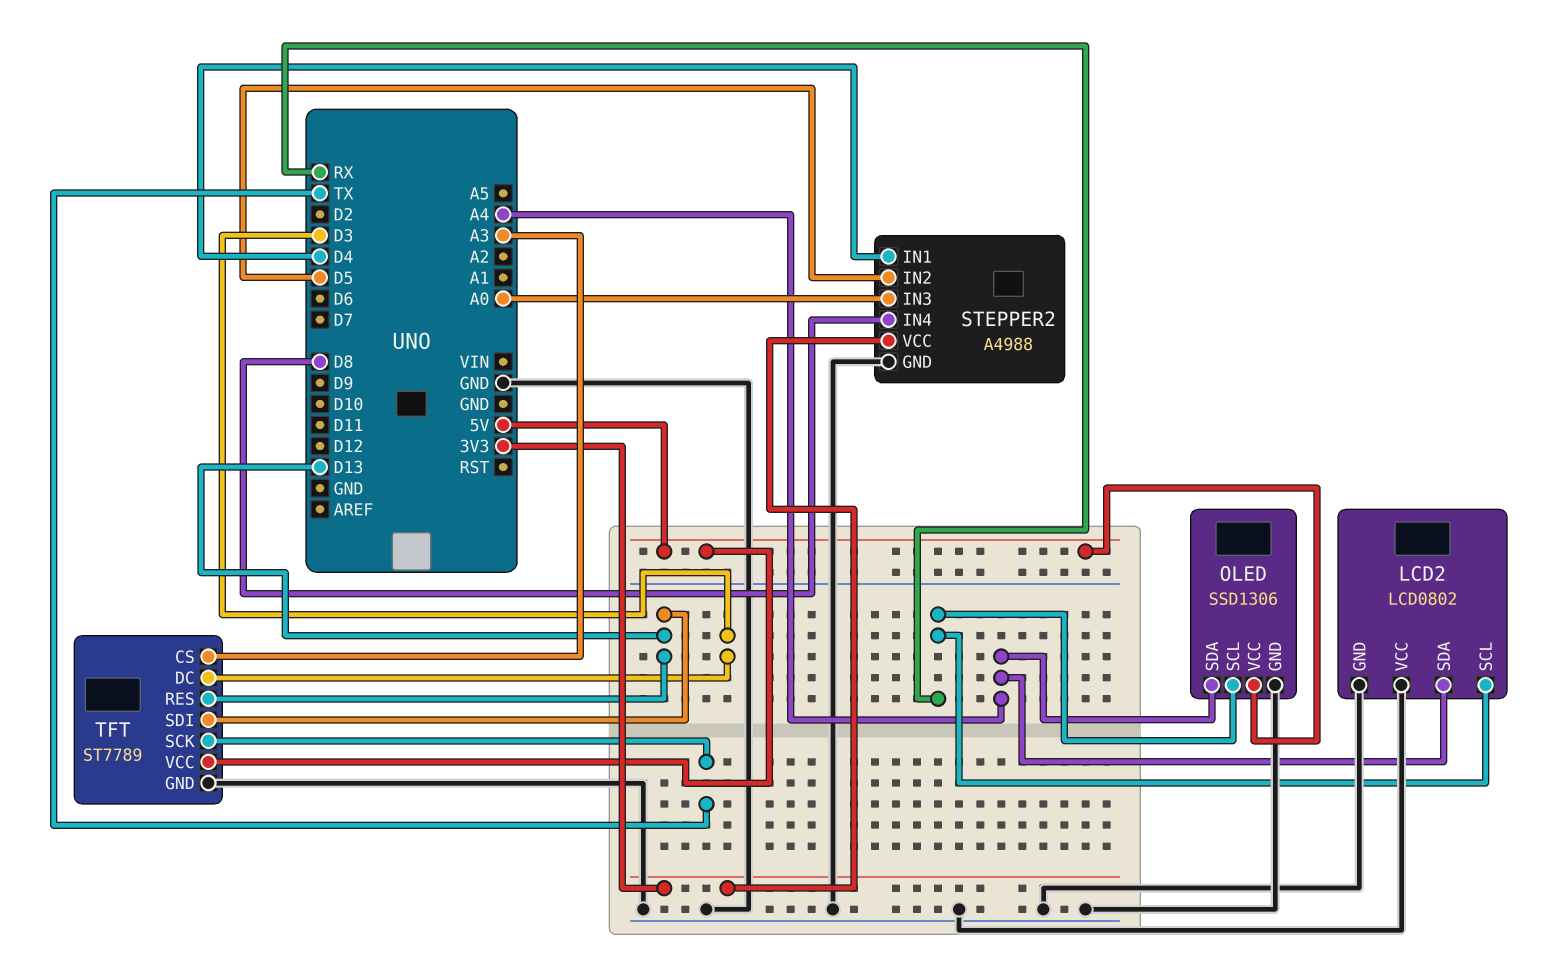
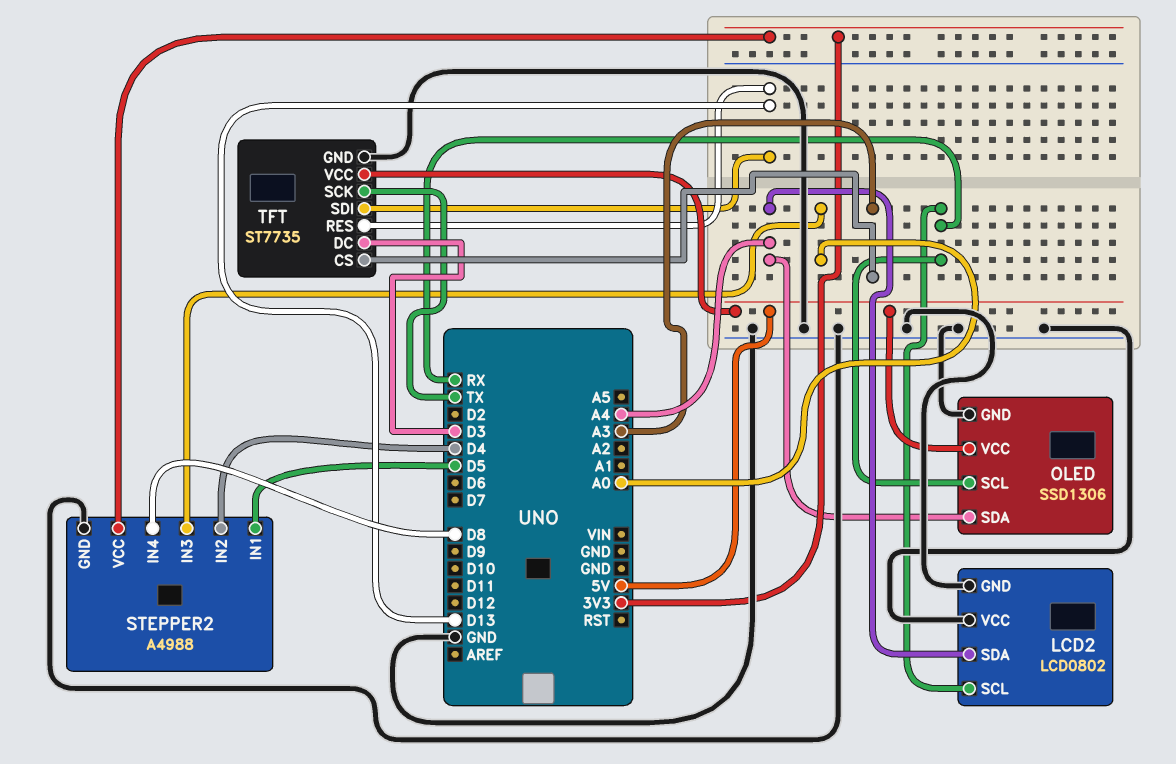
STEPPER2 pin IN1: D4 -> D5
STEPPER2 pin IN2: D5 -> D4
TFT: ST7789 -> ST7735

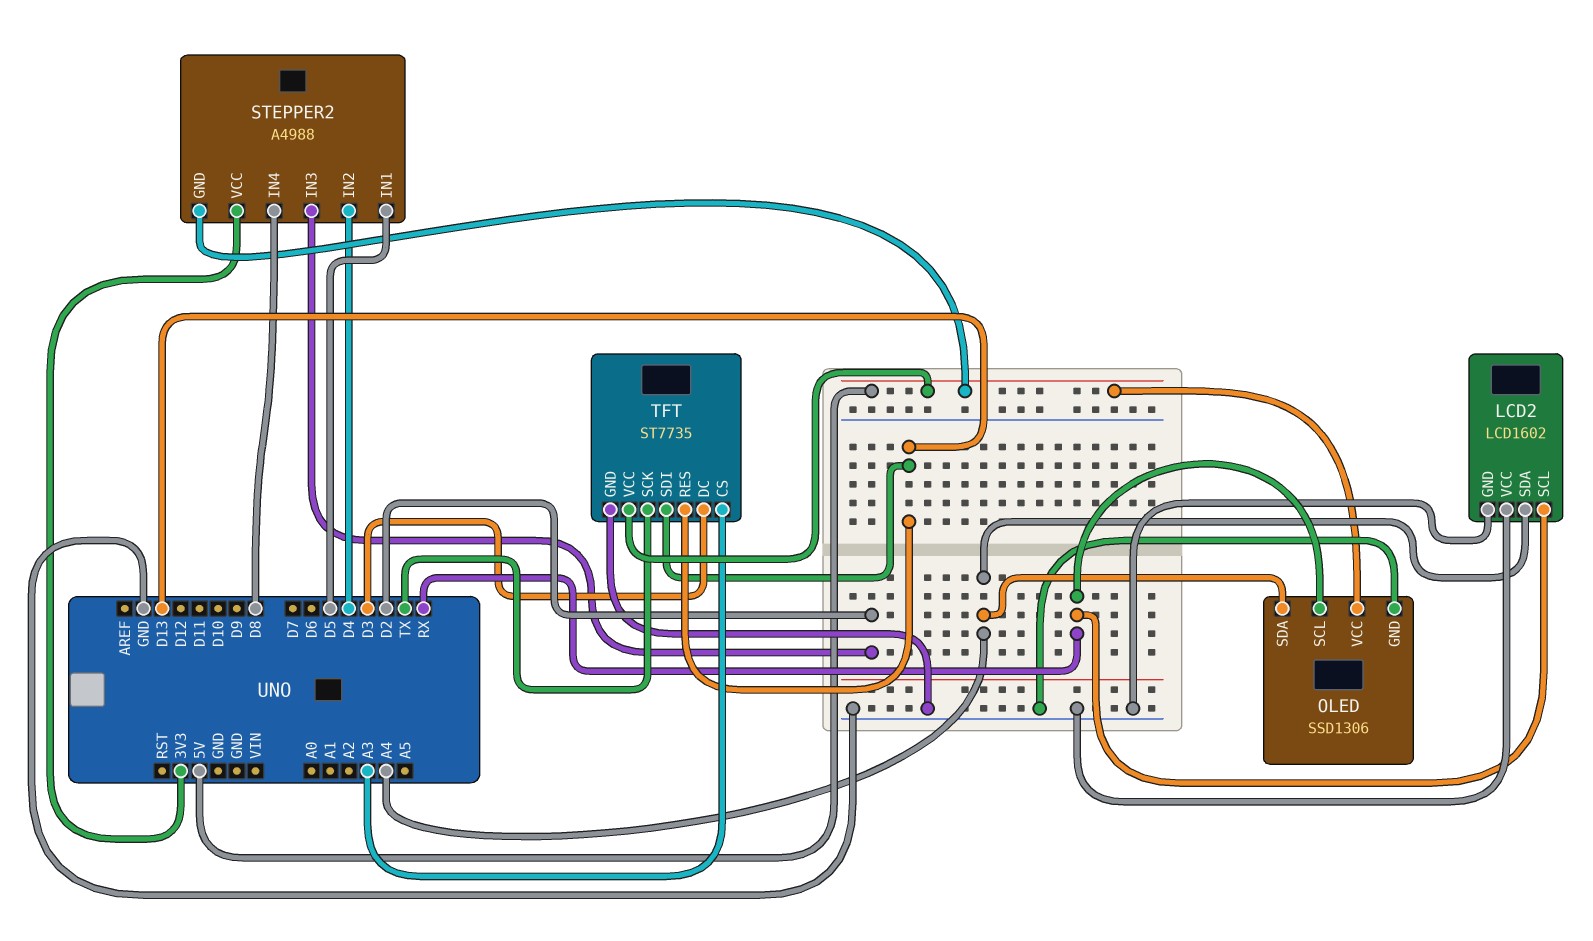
LCD2: LCD0802 -> LCD1602
STEPPER2 pin GND: GND -> 5V
STEPPER2 pin IN3: A0 -> D2

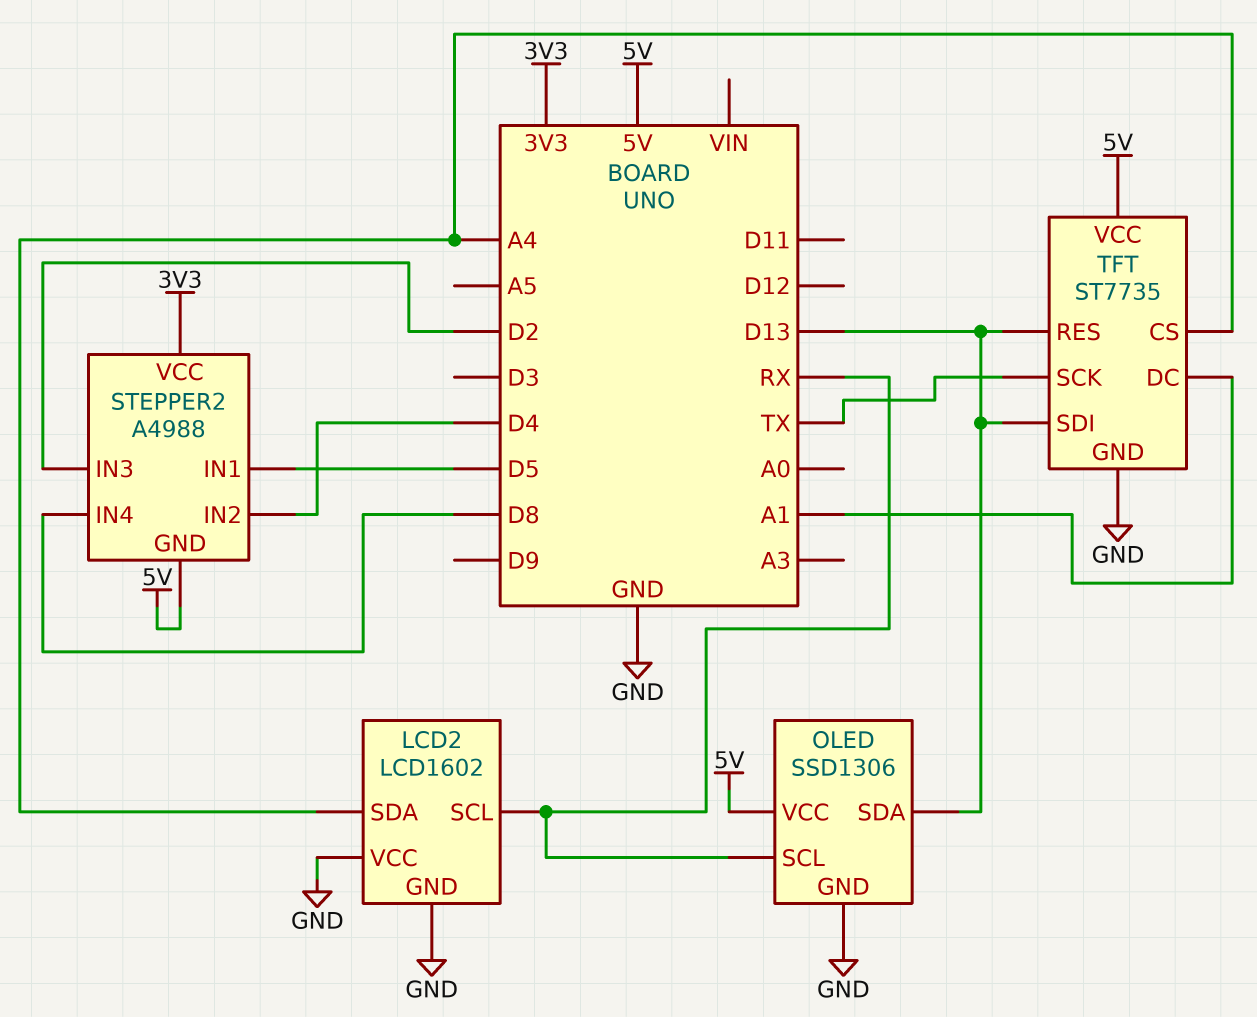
OLED pin SDA: A4 -> D13
TFT pin CS: A3 -> A4
TFT pin DC: D3 -> A1

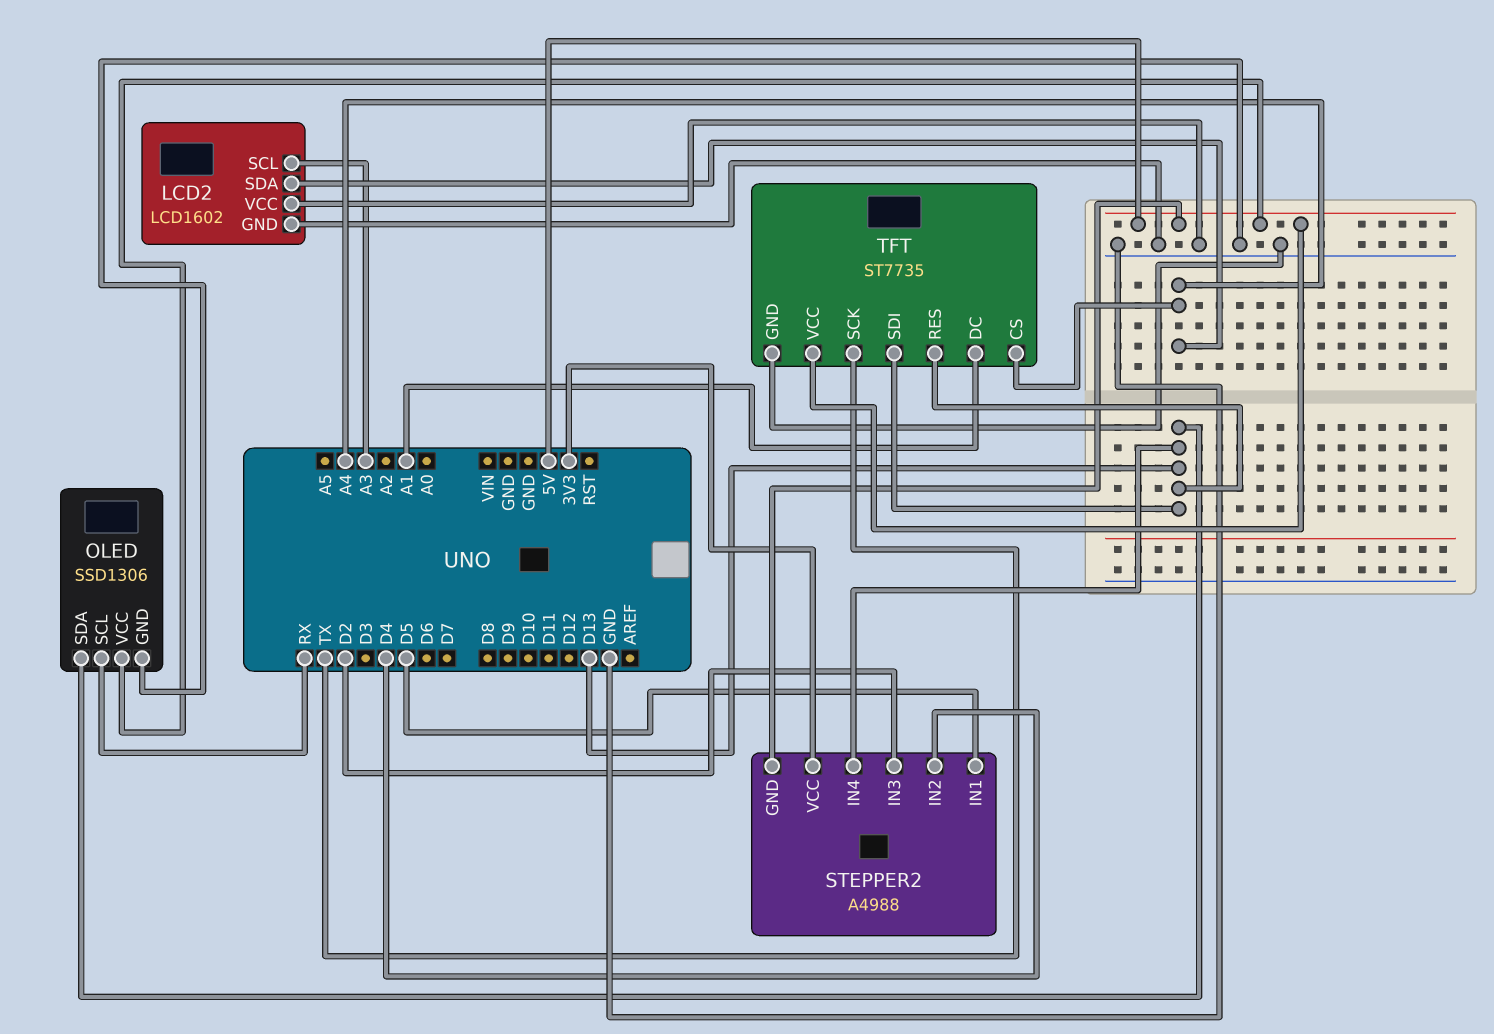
LCD2 pin SCL: RX -> A3
STEPPER2 pin IN4: D8 -> D13

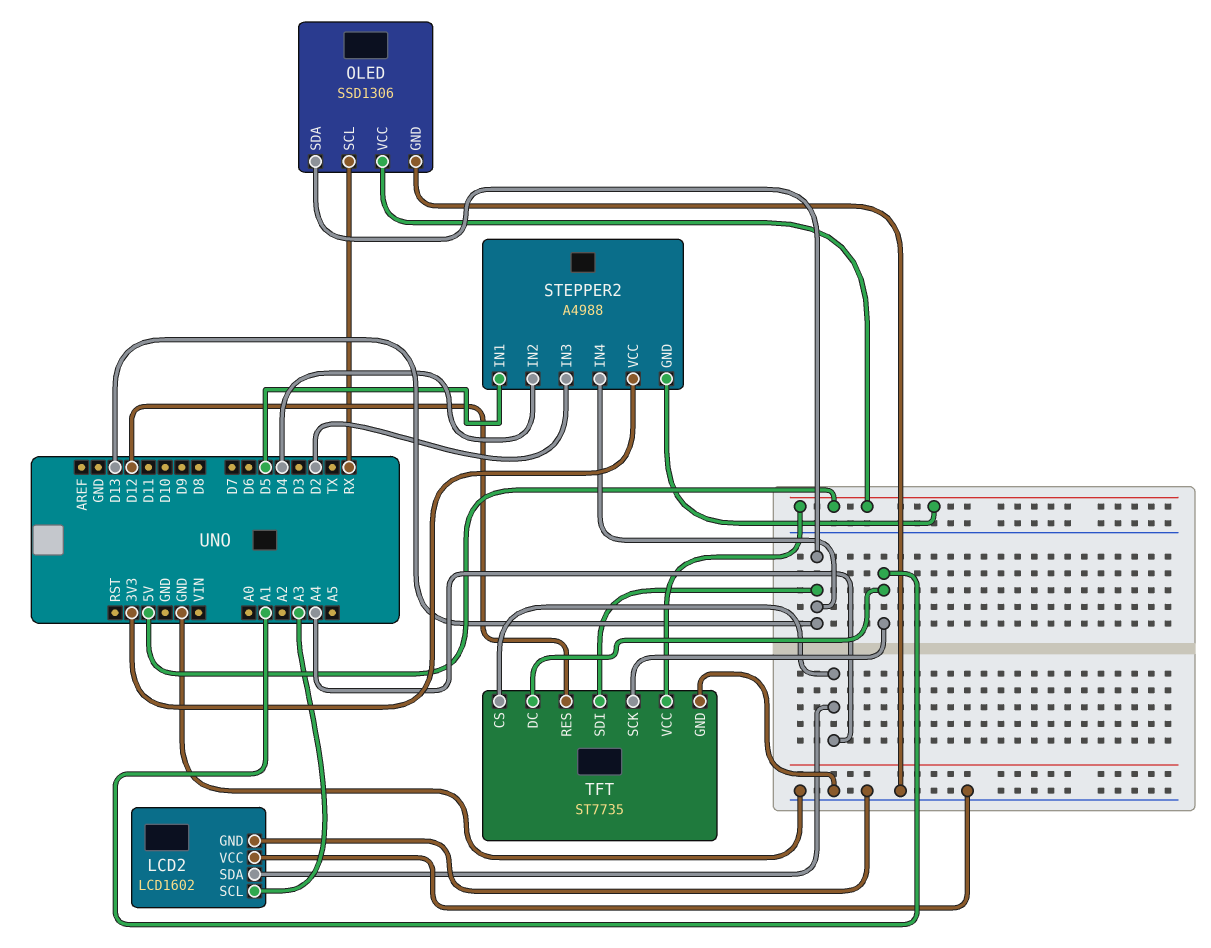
TFT pin RES: D13 -> D12
TFT pin SCK: TX -> A1

